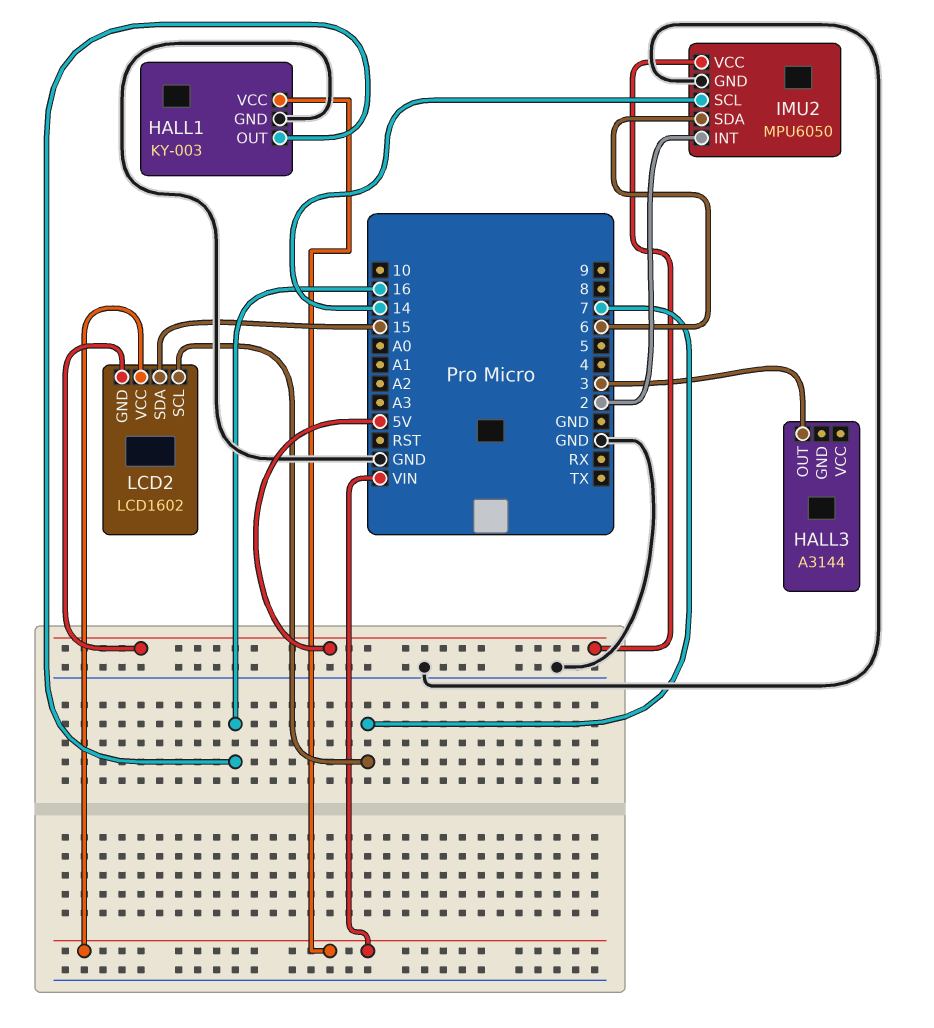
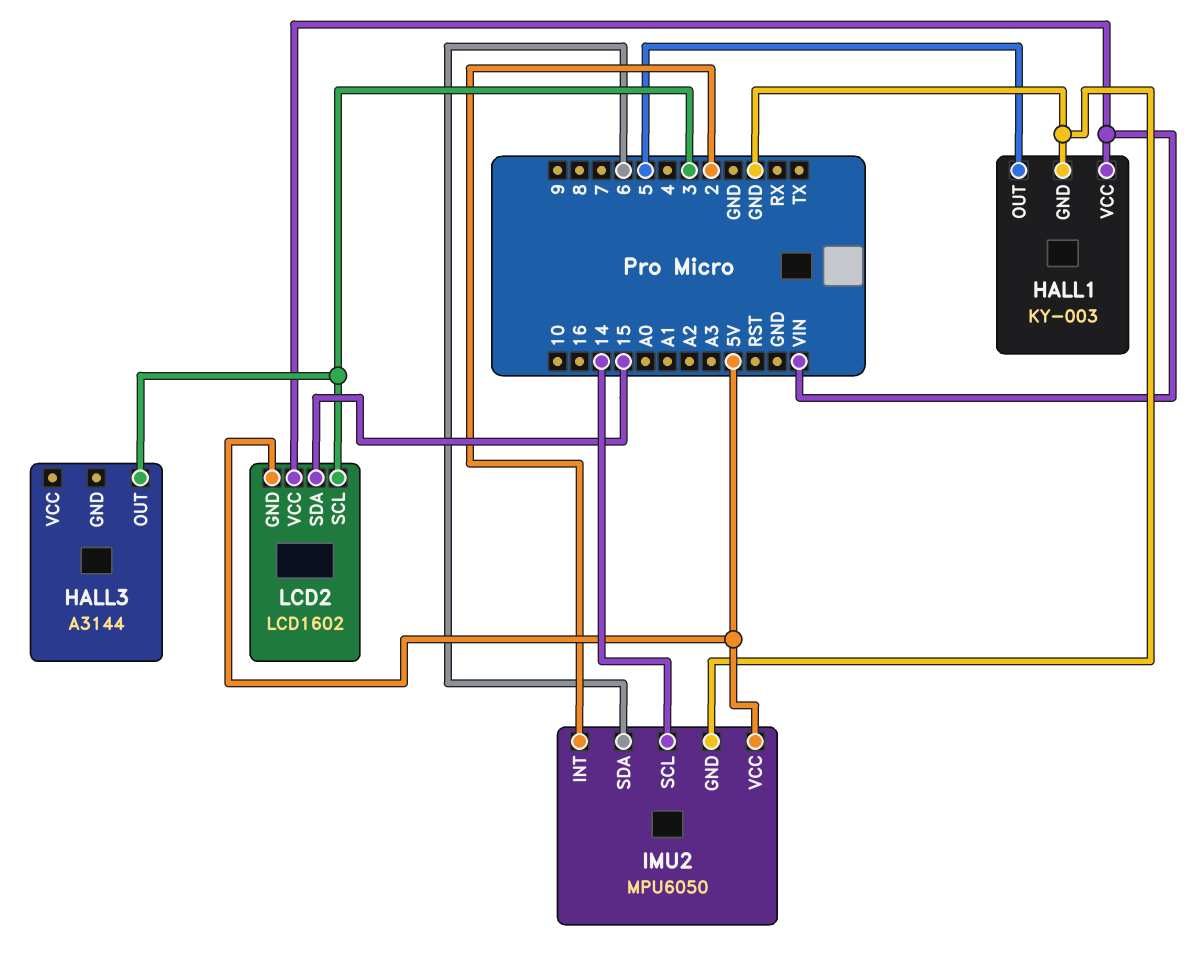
HALL1 pin OUT: 16 -> 5
LCD2 pin SCL: 7 -> 3

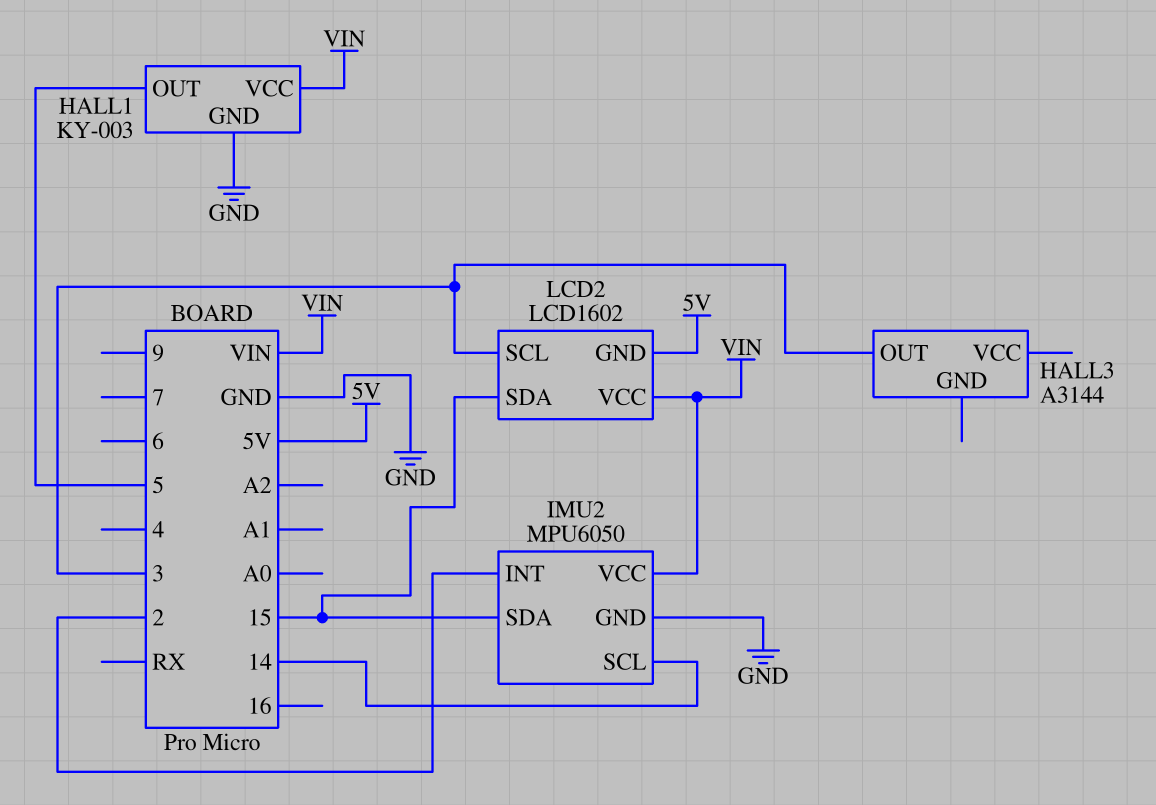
IMU2 pin SDA: 6 -> 15
IMU2 pin VCC: 5V -> VIN

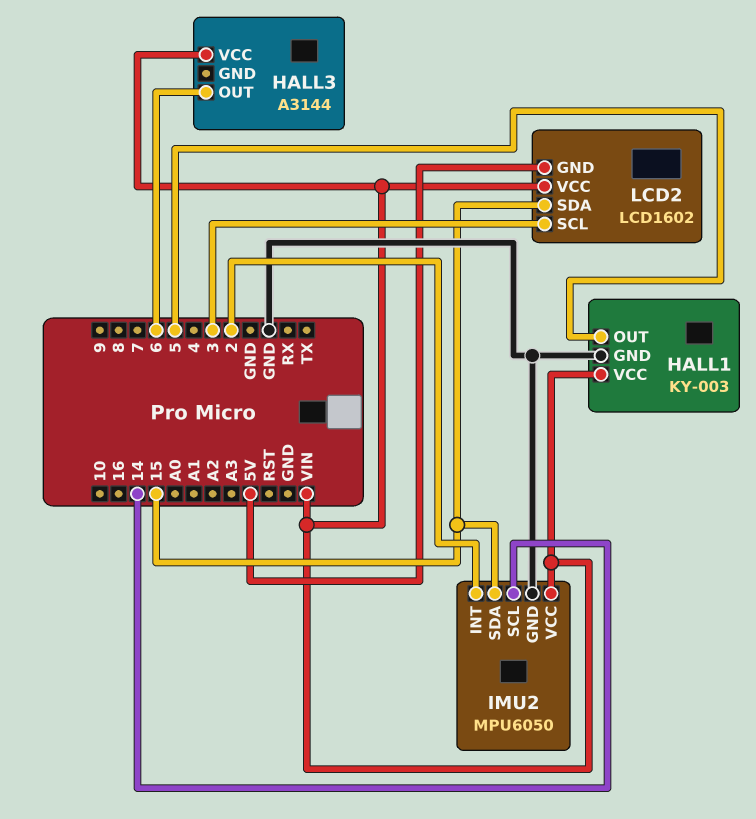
HALL3 pin OUT: 3 -> 6
HALL3 pin VCC: none -> VIN

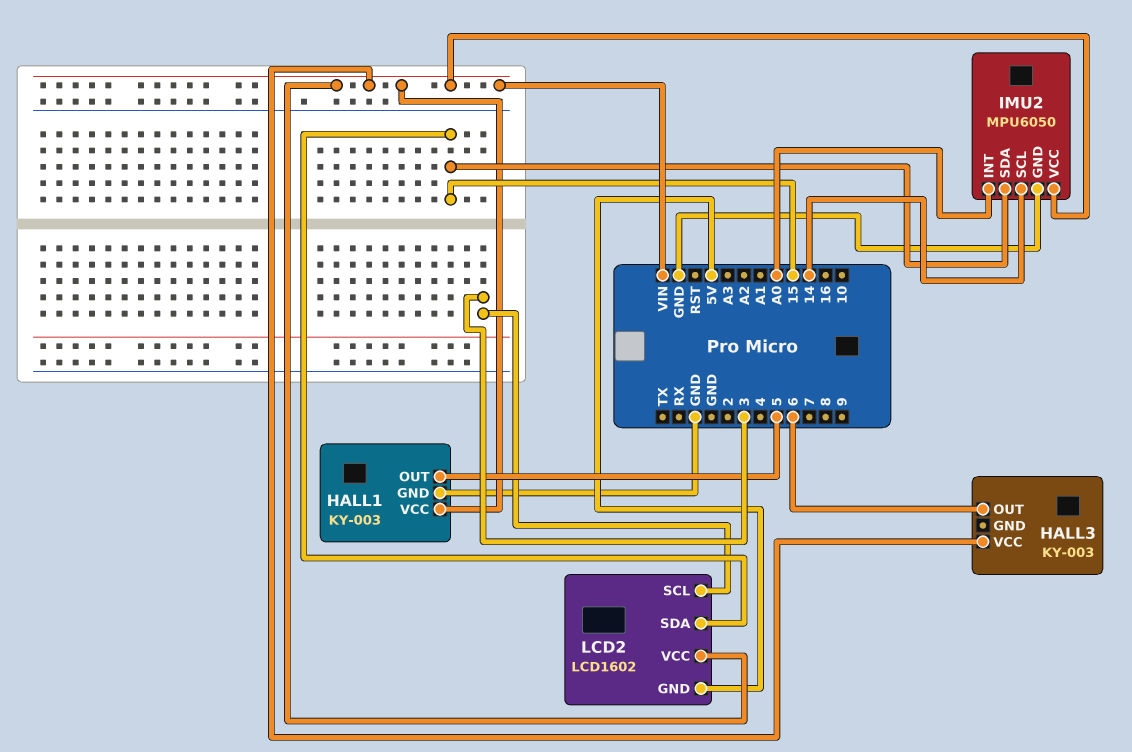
HALL3: A3144 -> KY-003
IMU2 pin INT: 2 -> A0

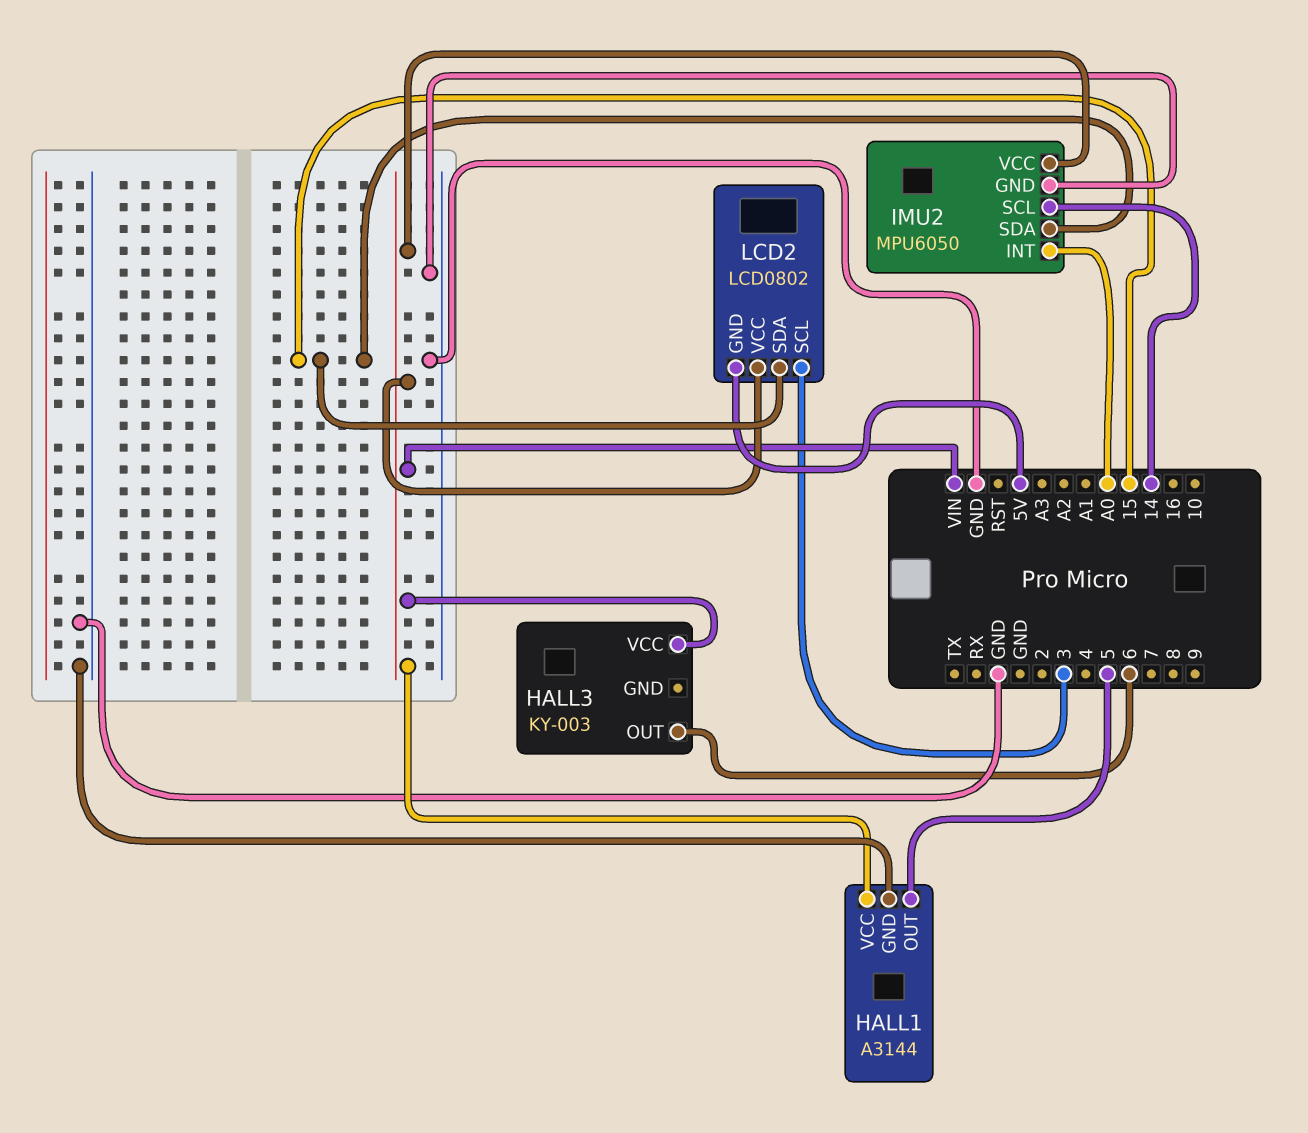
HALL1: KY-003 -> A3144
LCD2: LCD1602 -> LCD0802

